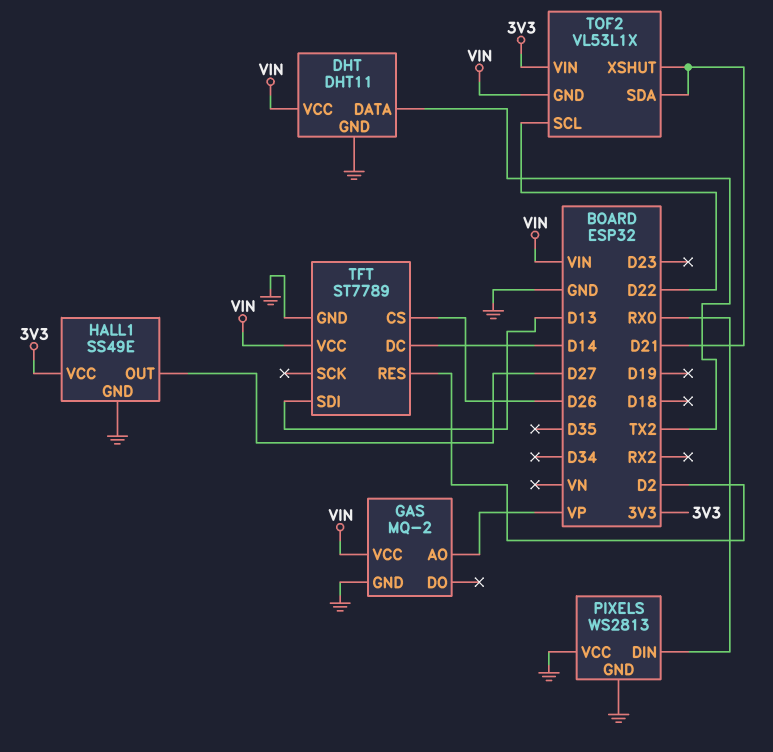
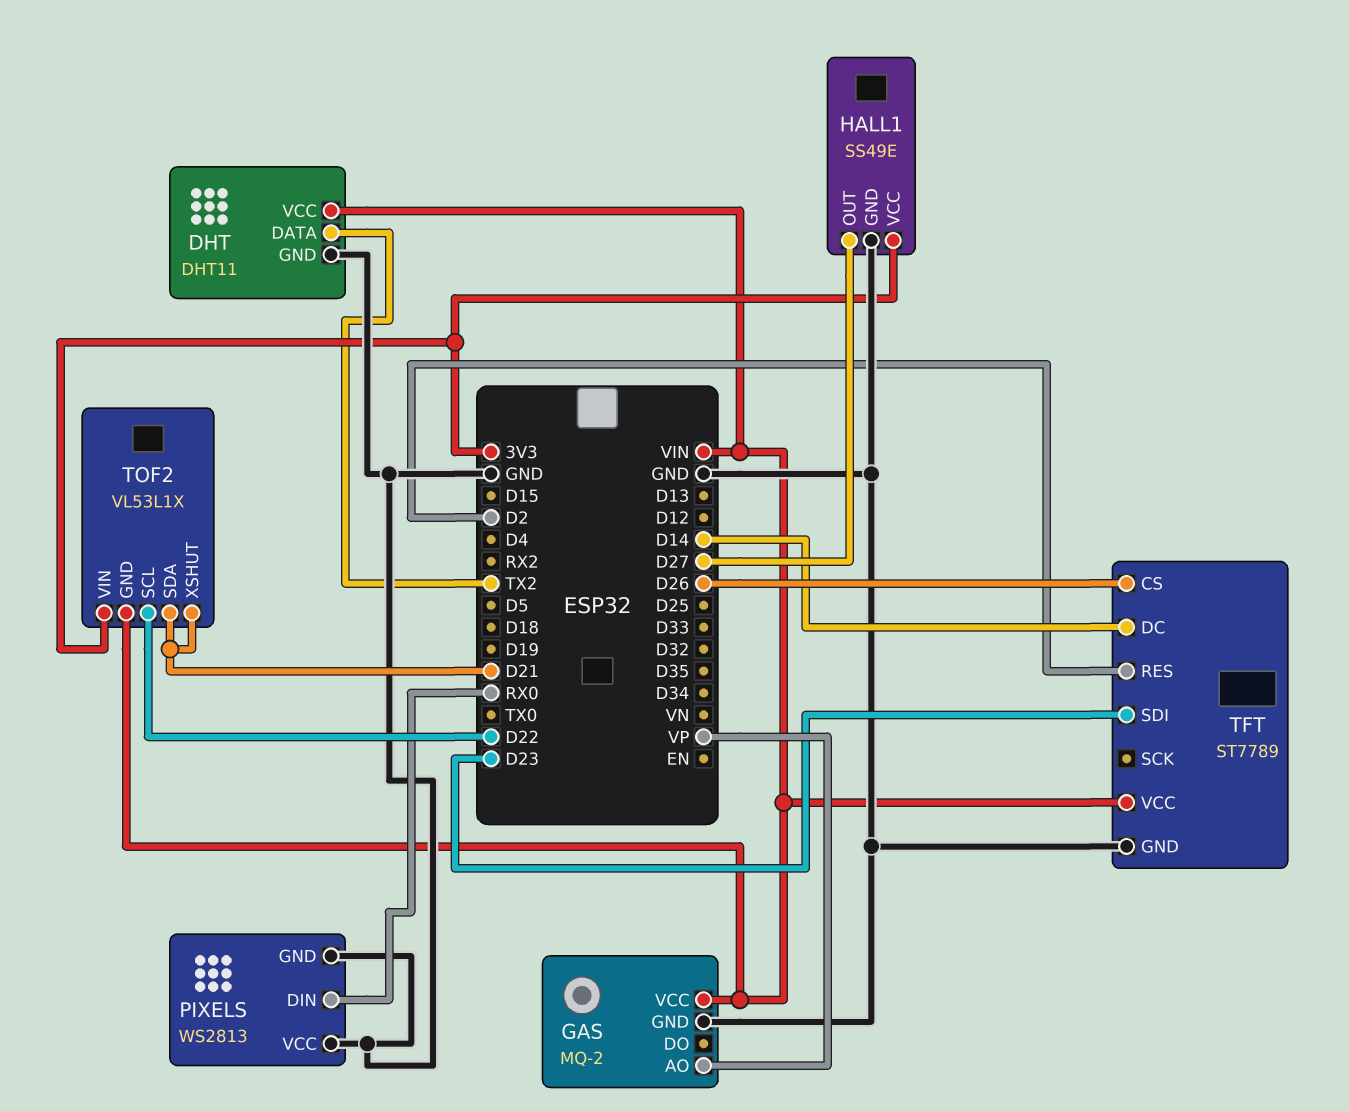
TFT pin SDI: D13 -> D23

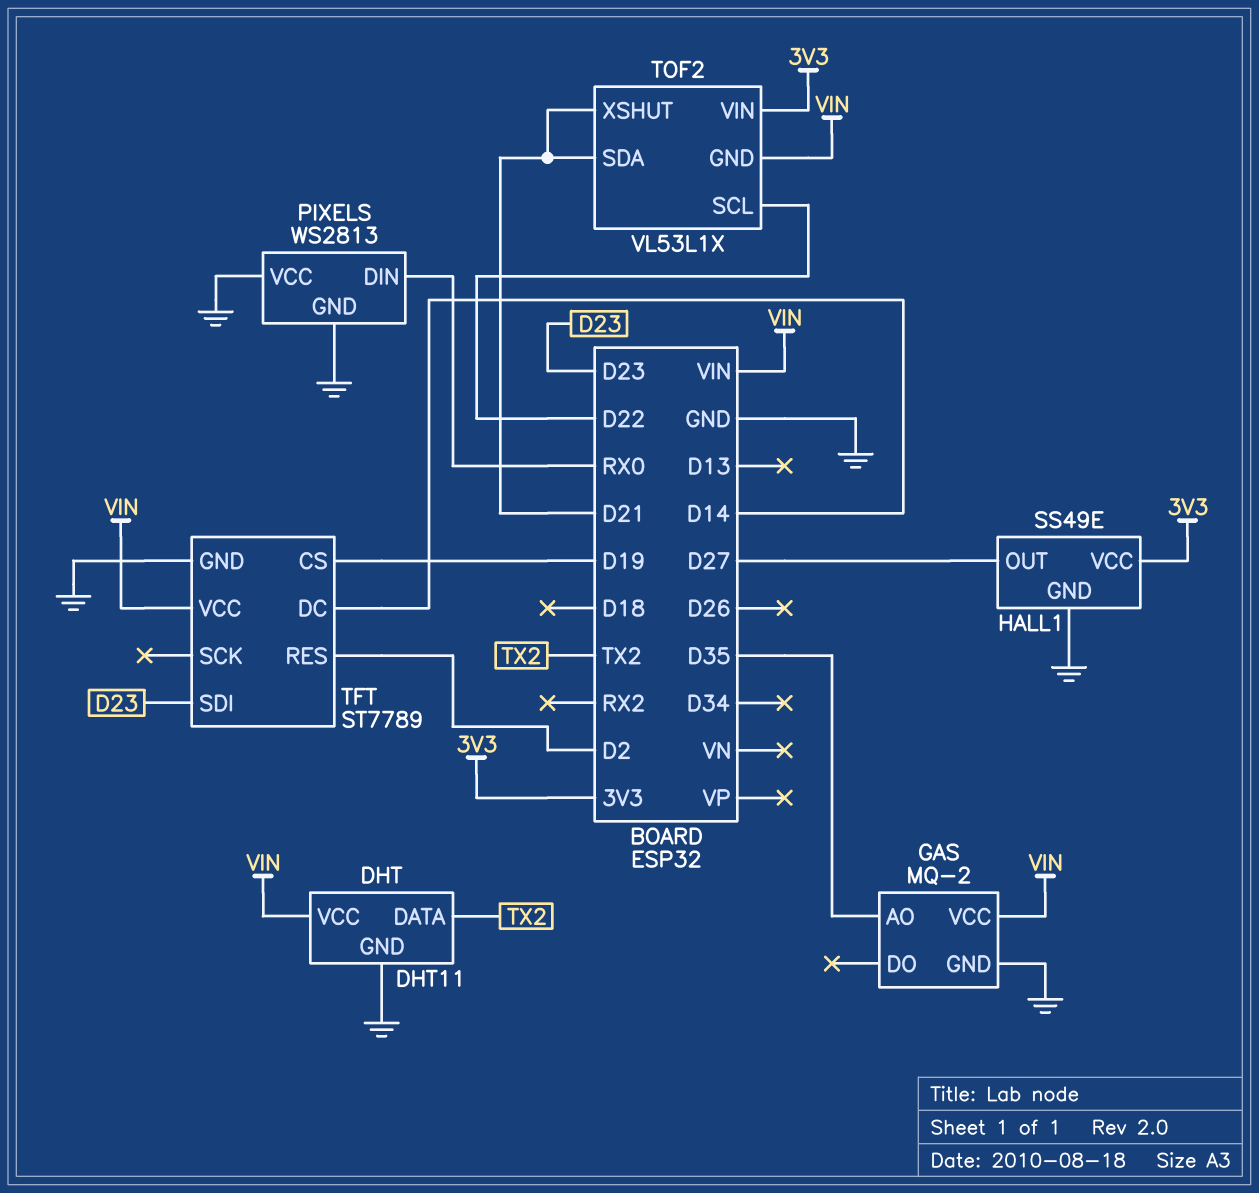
GAS pin AO: VP -> D35
TFT pin CS: D26 -> D19

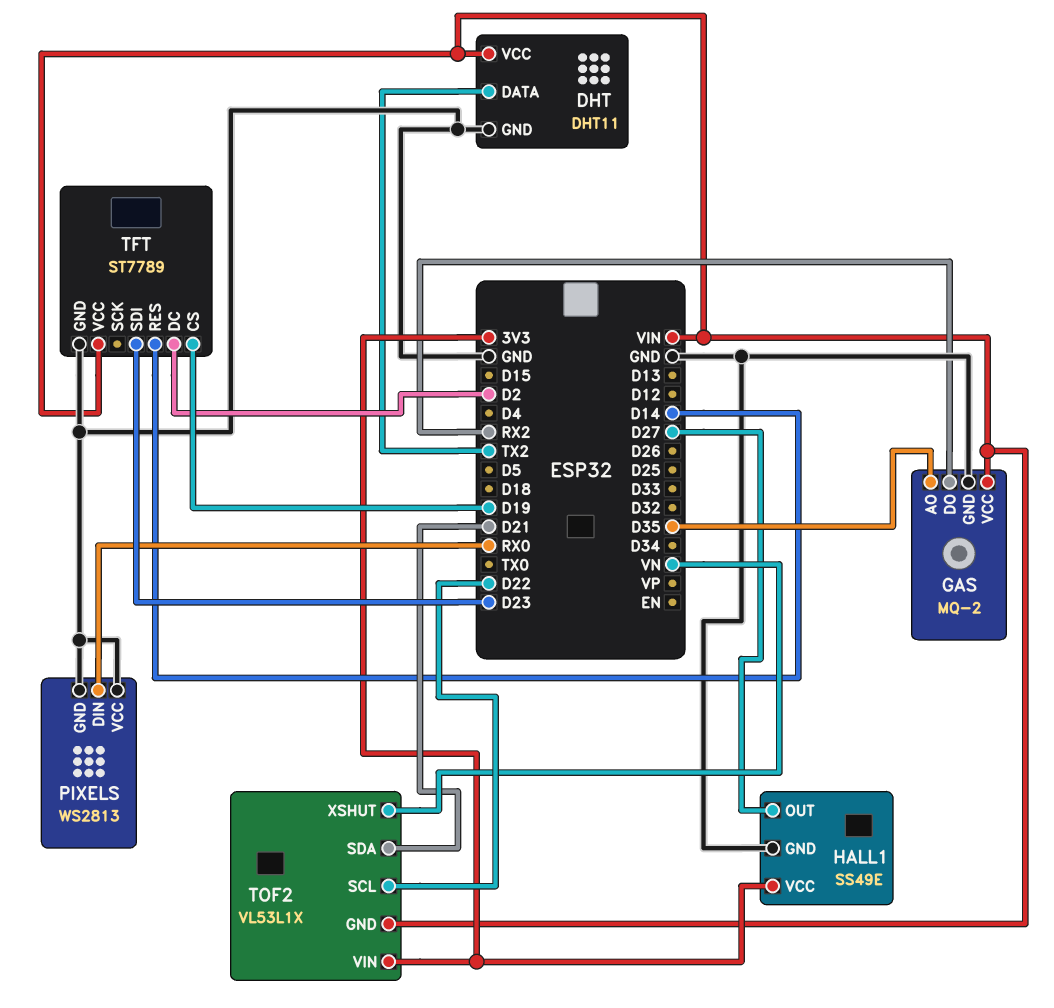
GAS pin DO: none -> RX2
TFT pin DC: D14 -> D2
TFT pin RES: D2 -> D14
TOF2 pin XSHUT: D21 -> VN

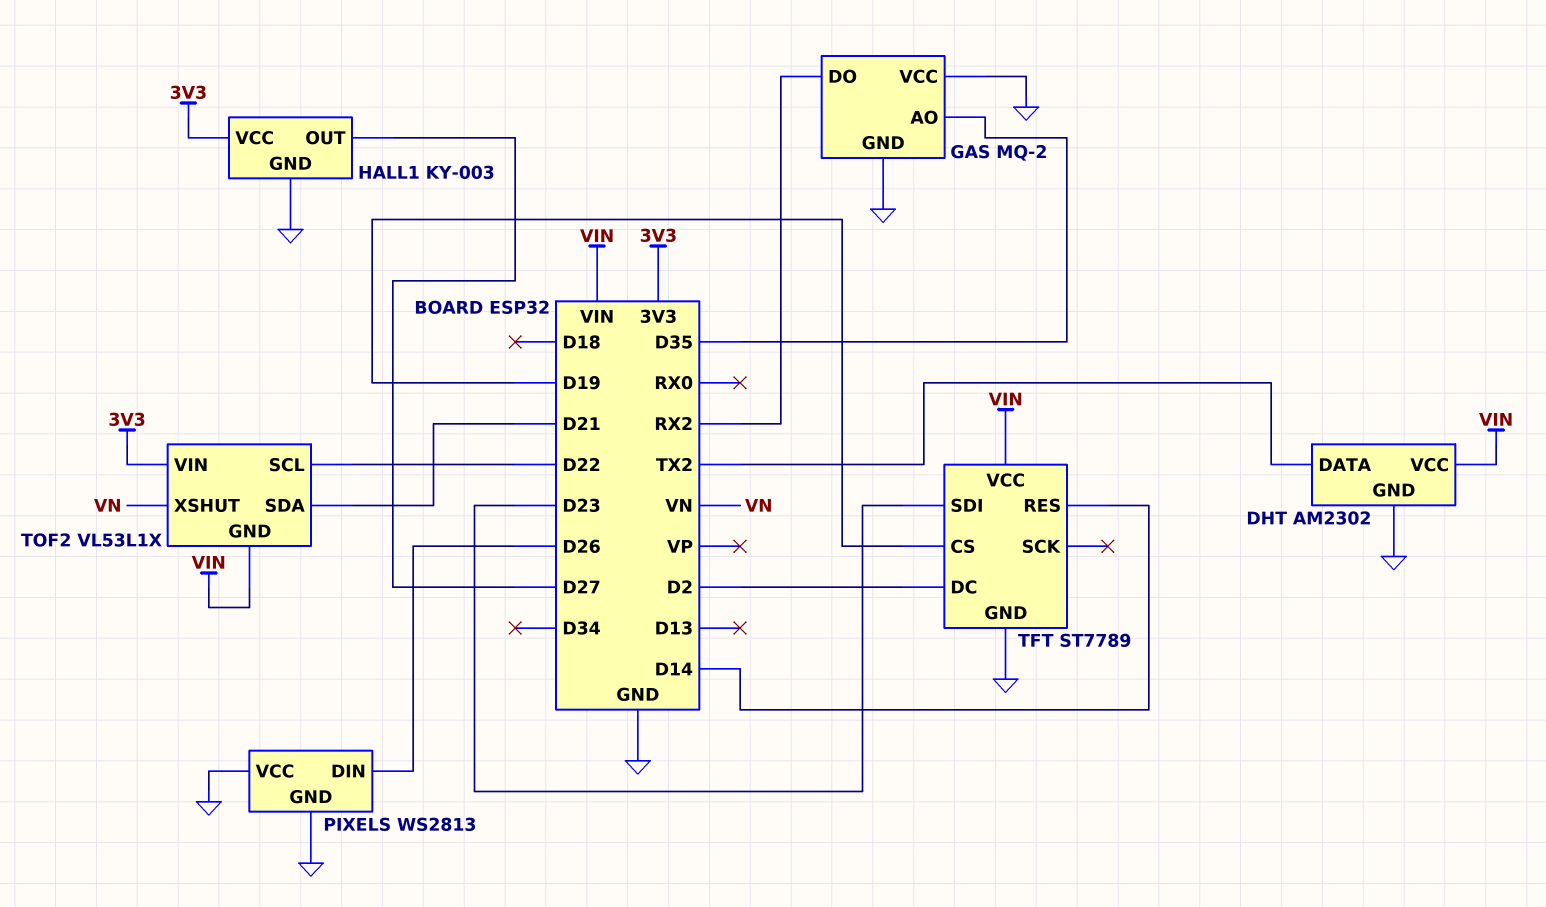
DHT: DHT11 -> AM2302
GAS pin VCC: VIN -> GND
HALL1: SS49E -> KY-003
PIXELS pin DIN: RX0 -> D26

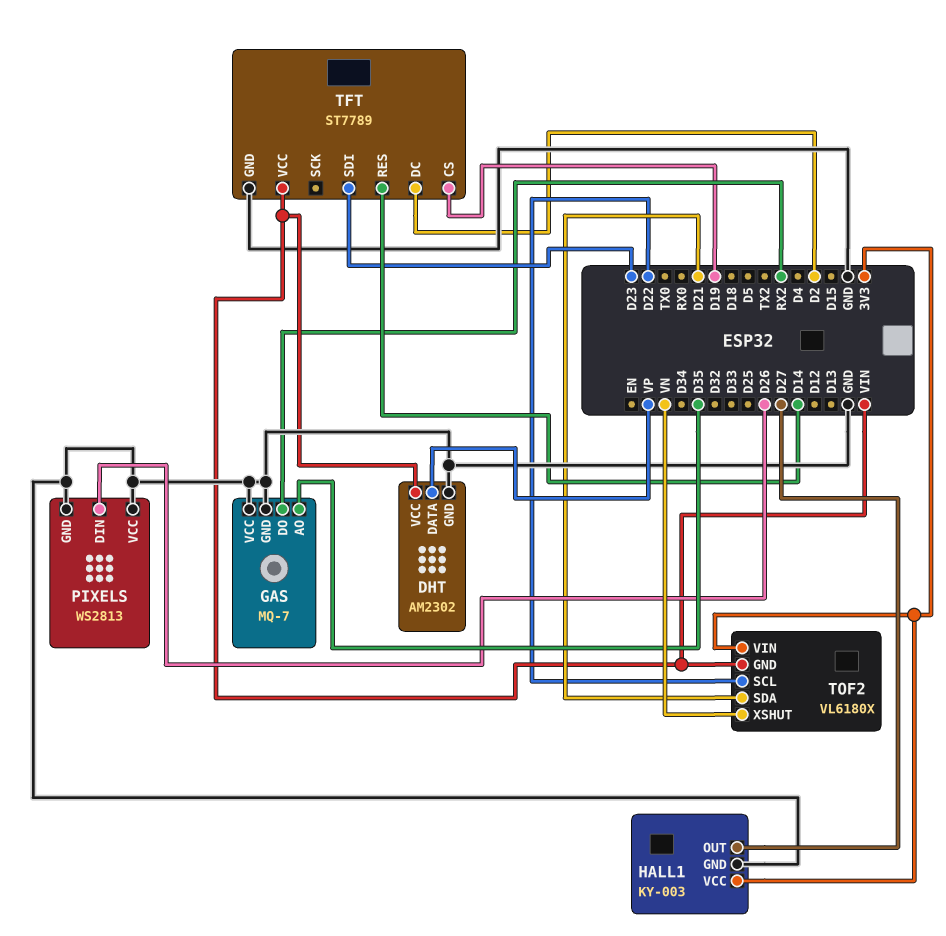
DHT pin DATA: TX2 -> VP
GAS: MQ-2 -> MQ-7
TOF2: VL53L1X -> VL6180X

